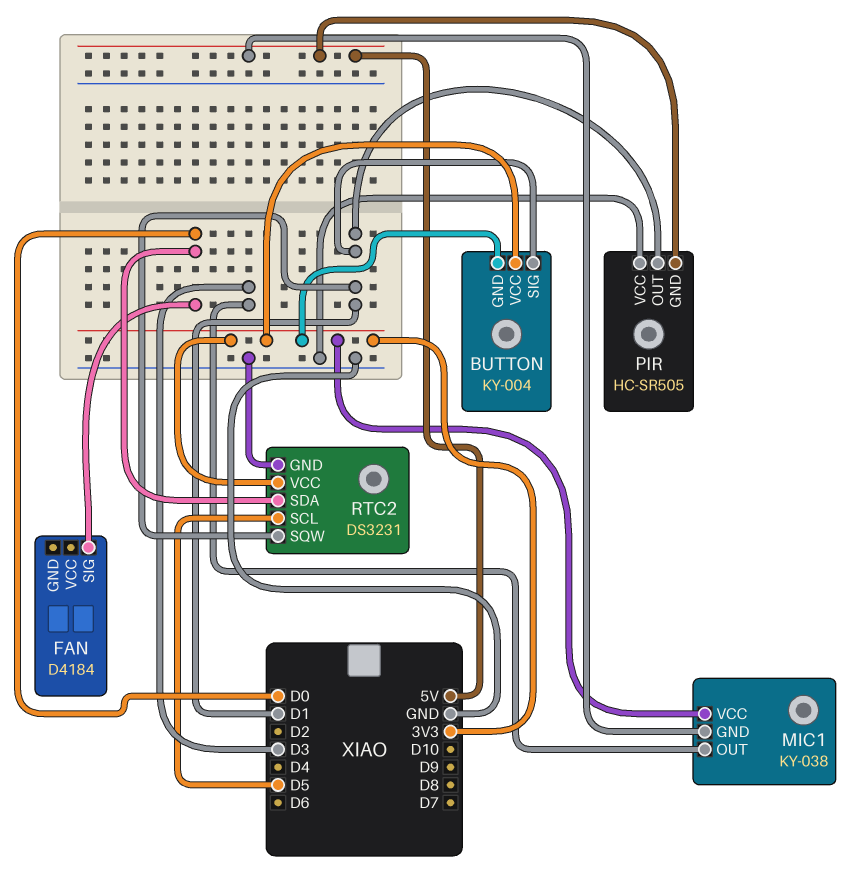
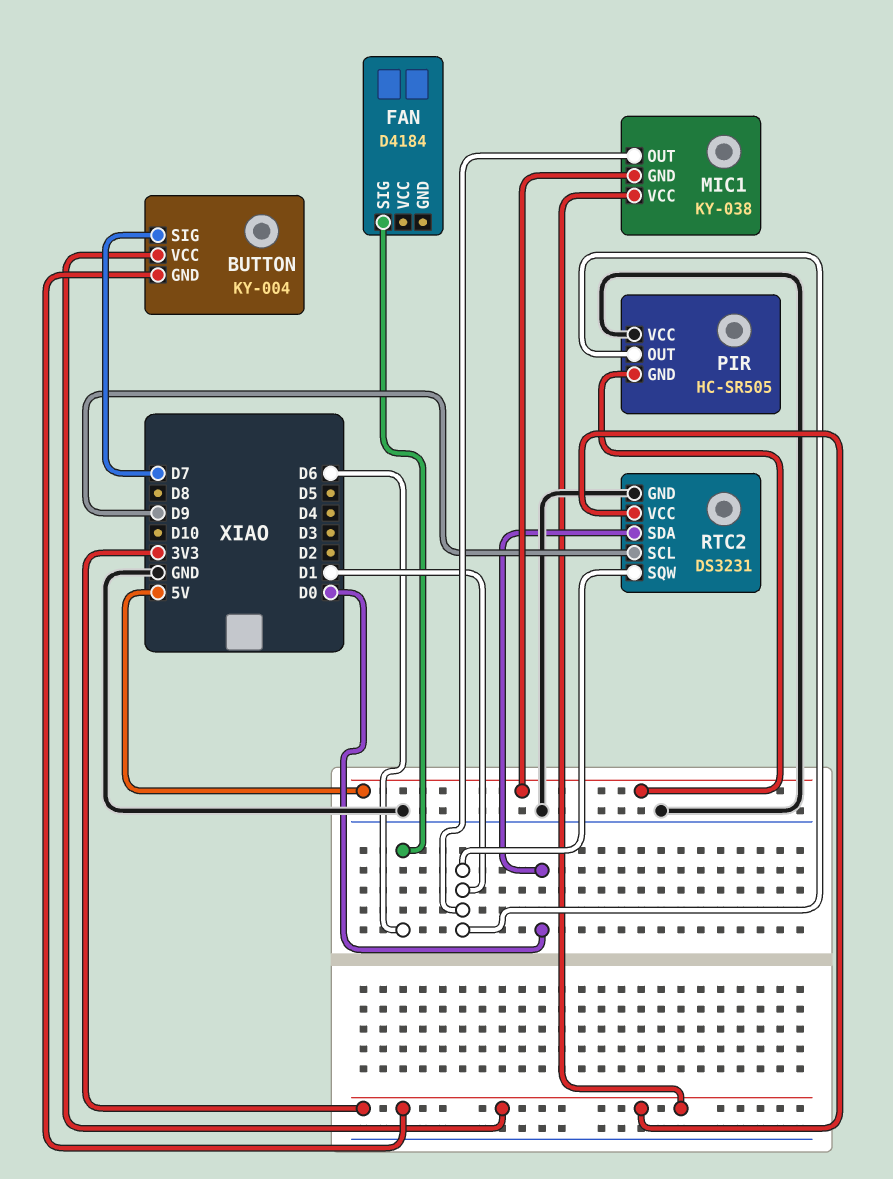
BUTTON pin SIG: D1 -> D7
FAN pin SIG: D0 -> D6
MIC1 pin OUT: D3 -> D1
RTC2 pin SCL: D5 -> D9

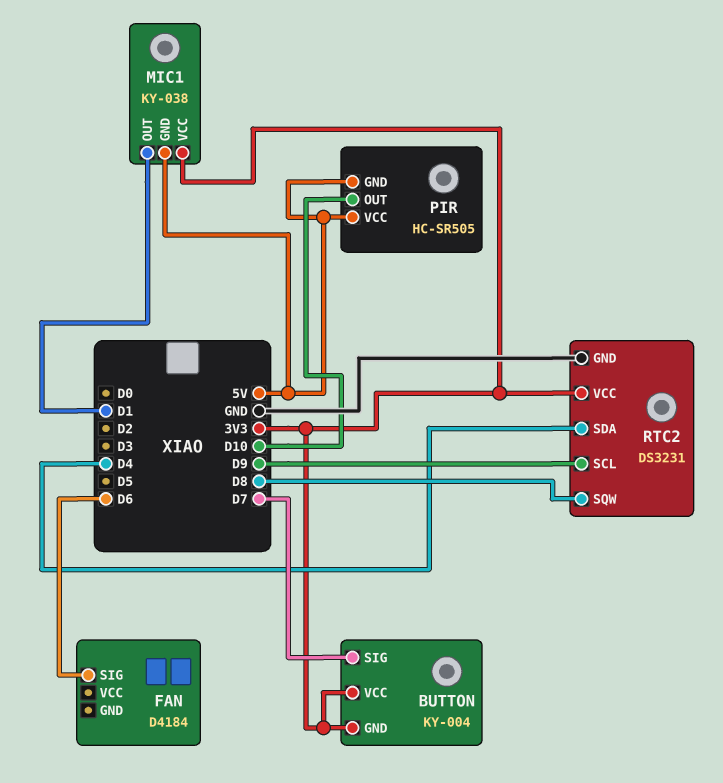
PIR pin OUT: D1 -> D10
PIR pin VCC: GND -> 5V
RTC2 pin SDA: D0 -> D4
RTC2 pin SQW: D1 -> D8

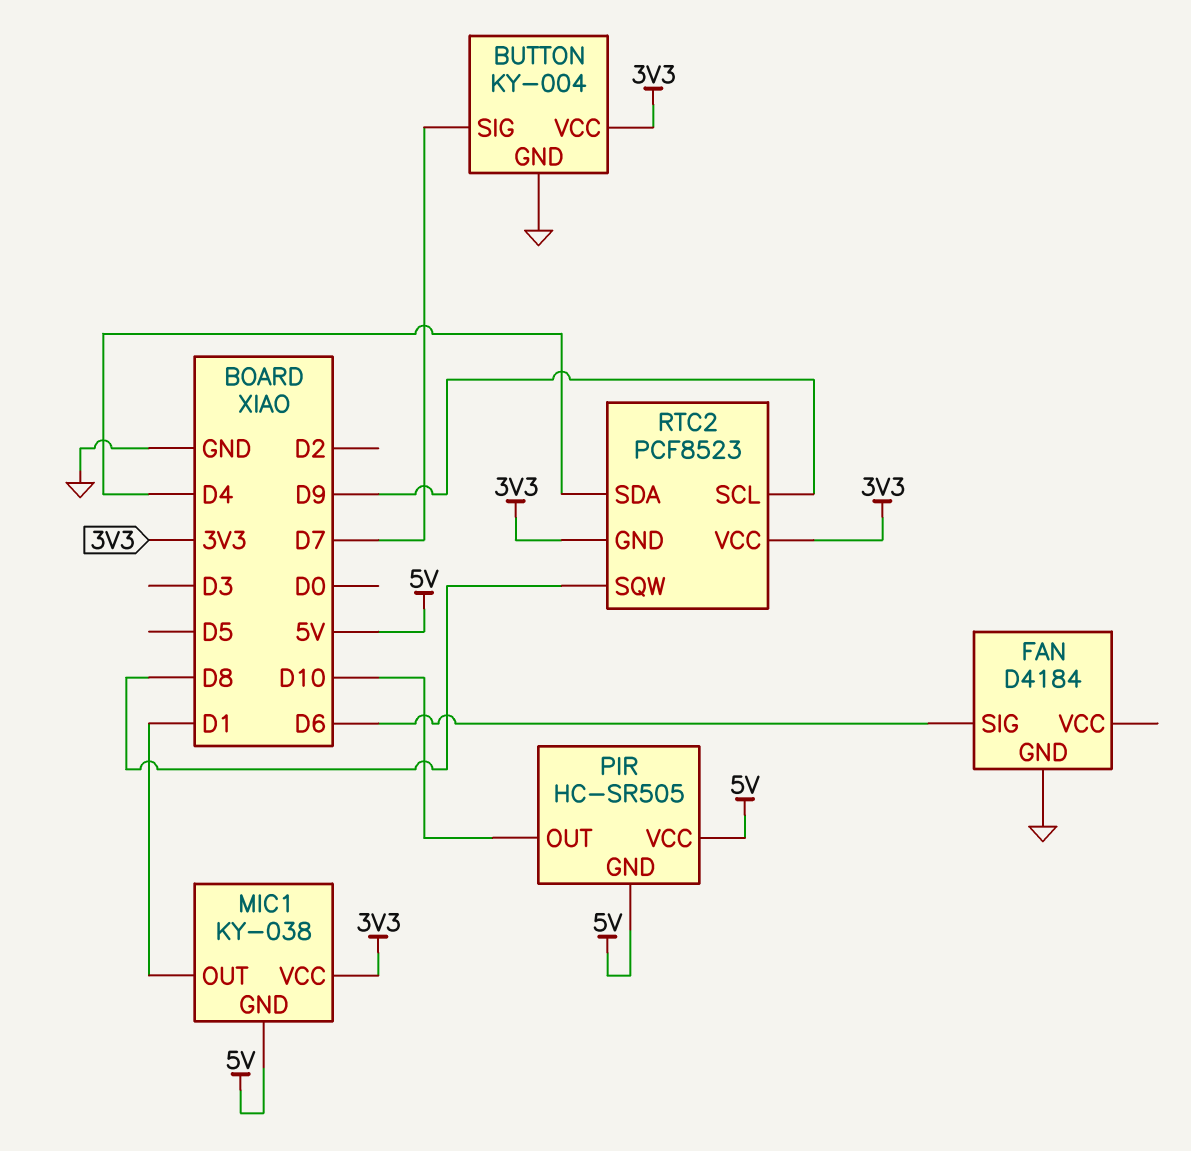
BUTTON pin GND: 3V3 -> GND
FAN pin GND: none -> GND
RTC2: DS3231 -> PCF8523
RTC2 pin GND: GND -> 3V3

